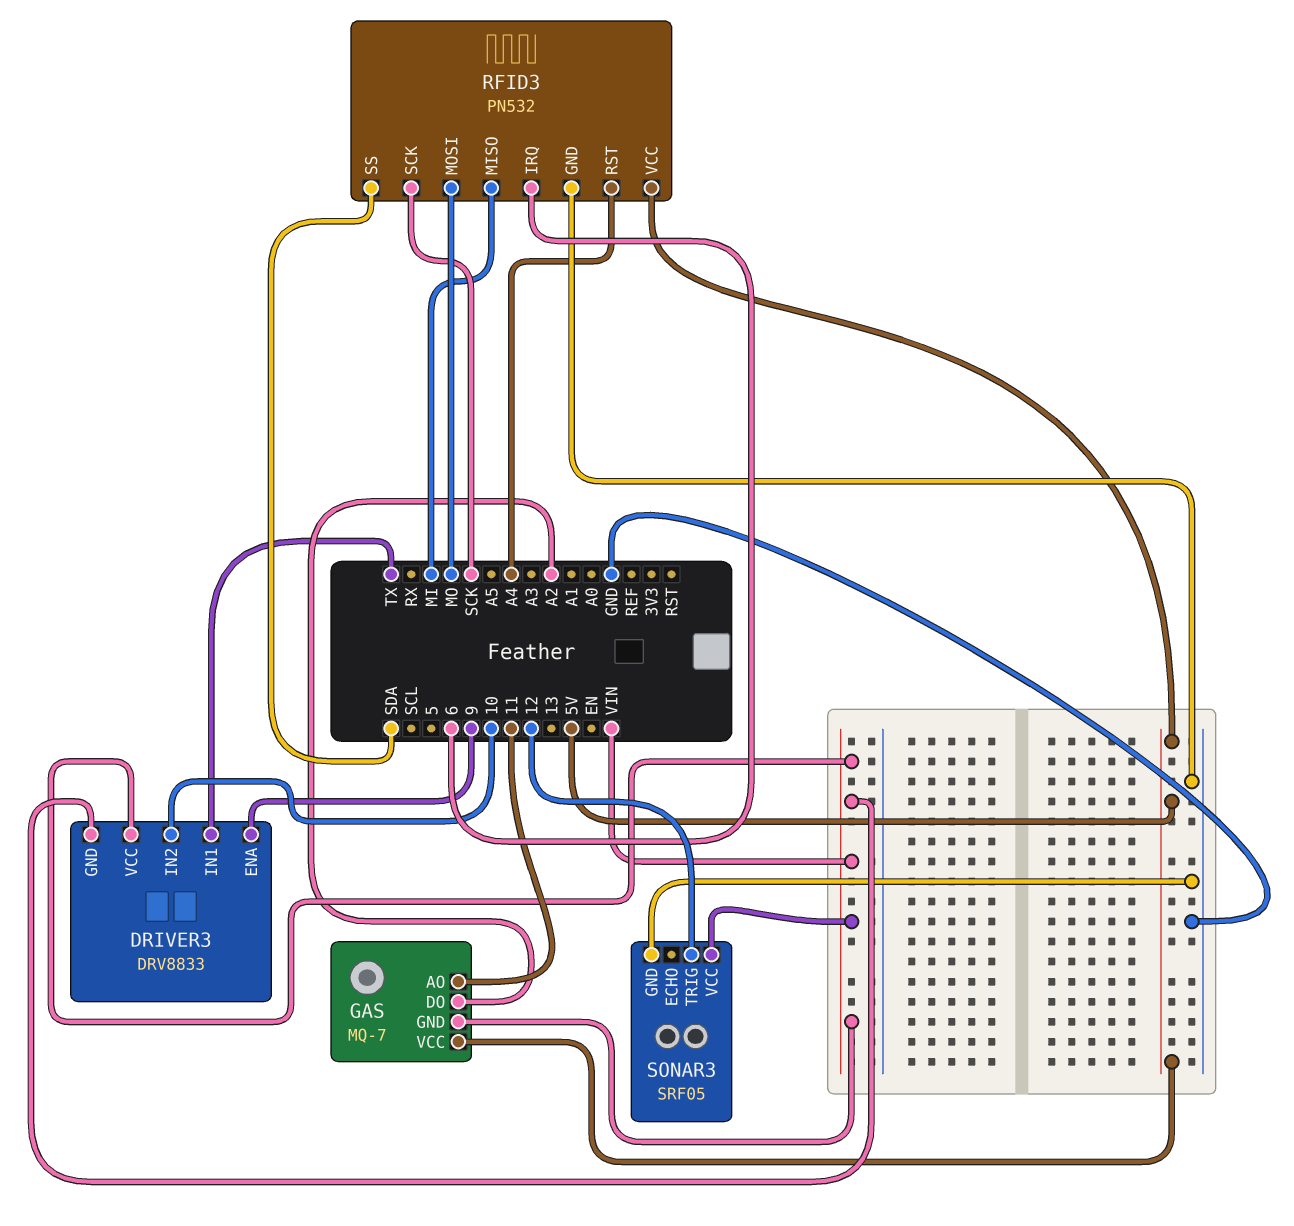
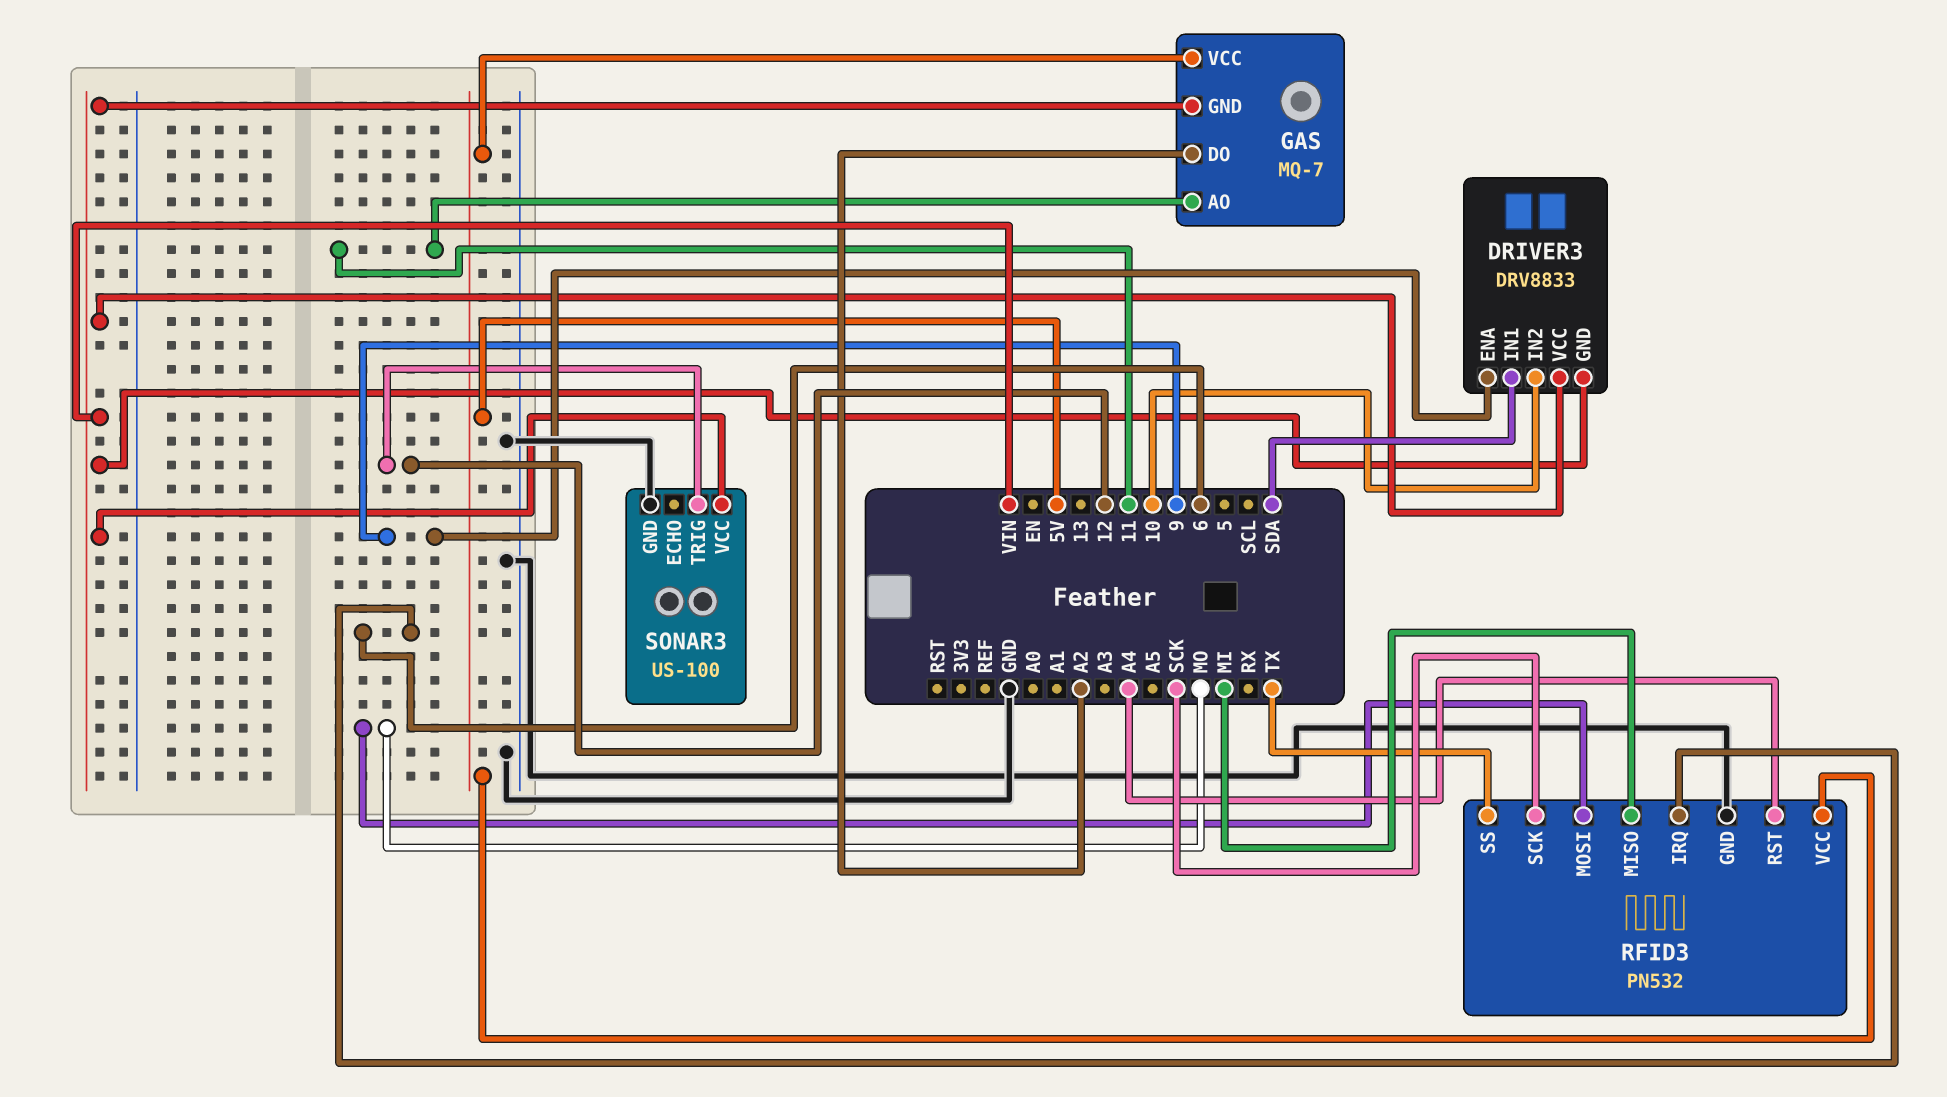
DRIVER3 pin IN1: TX -> SDA
RFID3 pin SS: SDA -> TX
SONAR3: SRF05 -> US-100

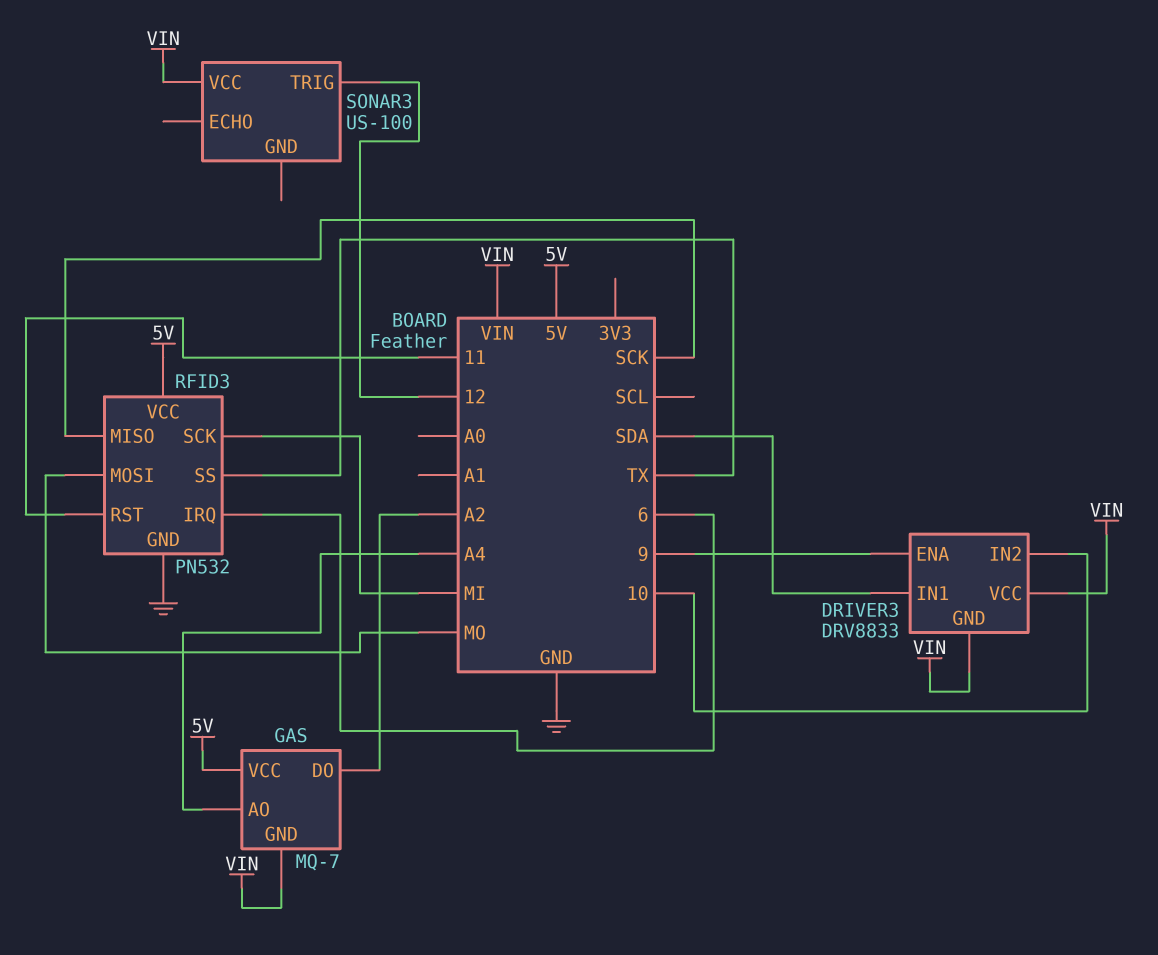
GAS pin AO: 11 -> A4
RFID3 pin MISO: MI -> SCK
RFID3 pin RST: A4 -> 11
RFID3 pin SCK: SCK -> MI
SONAR3 pin GND: GND -> none

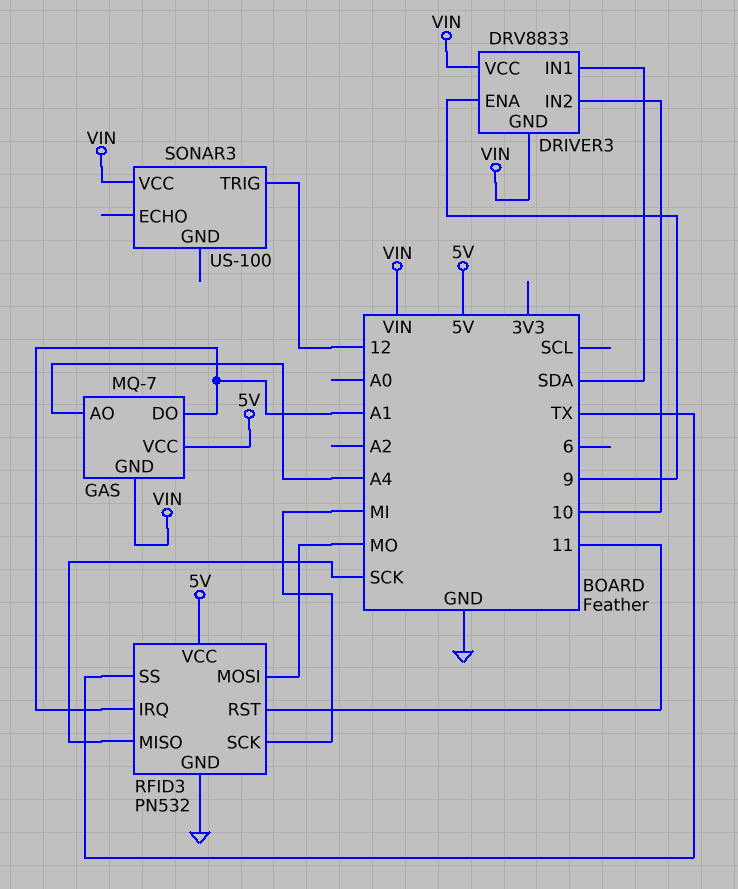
GAS pin DO: A2 -> A1
RFID3 pin IRQ: 6 -> A1

